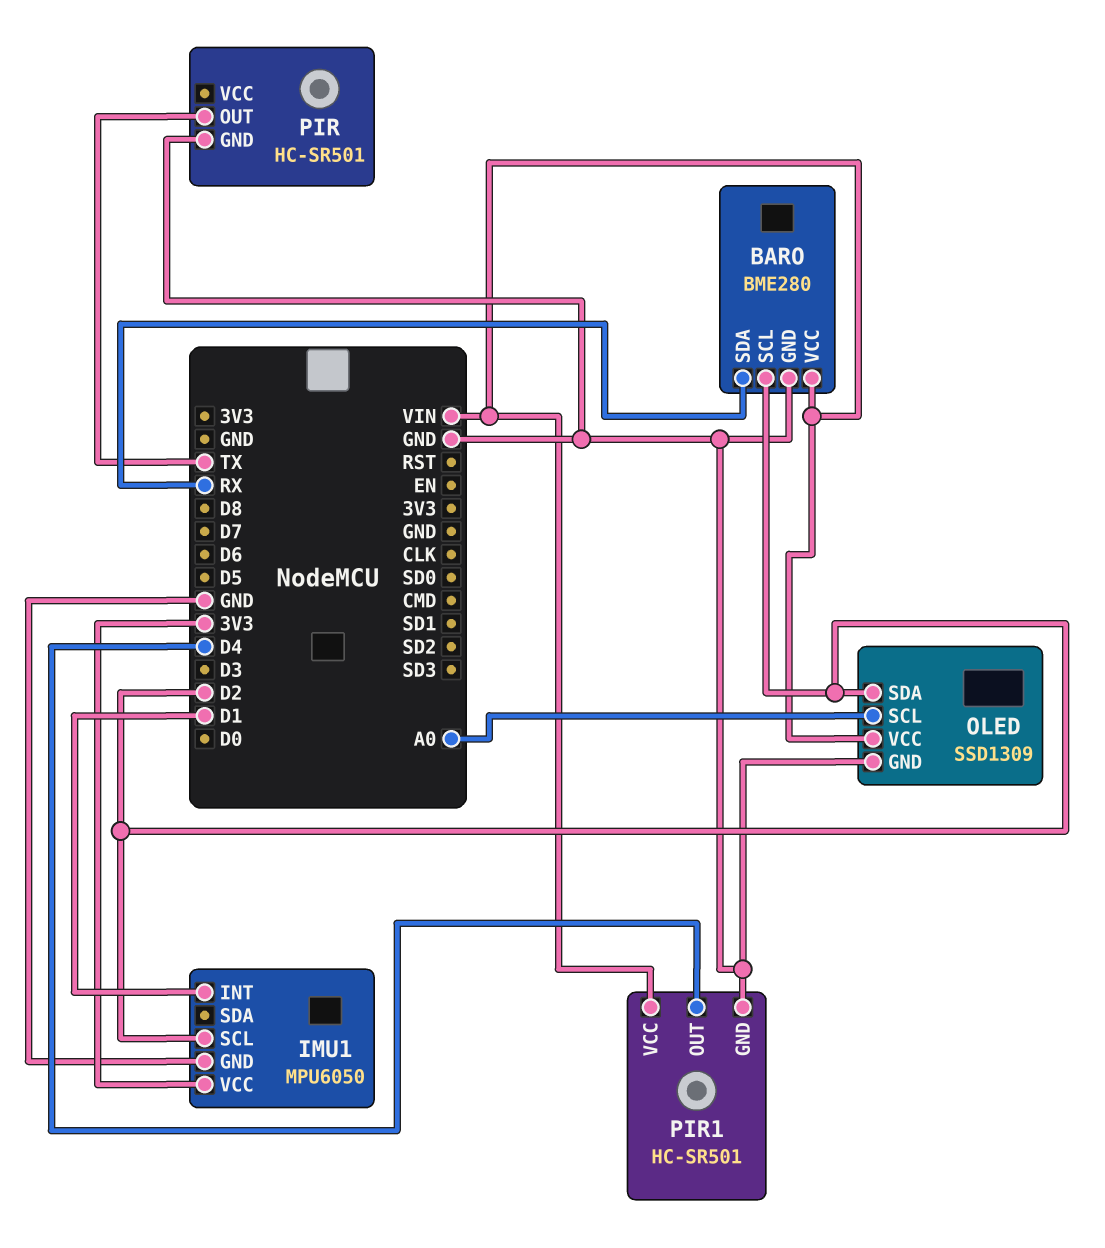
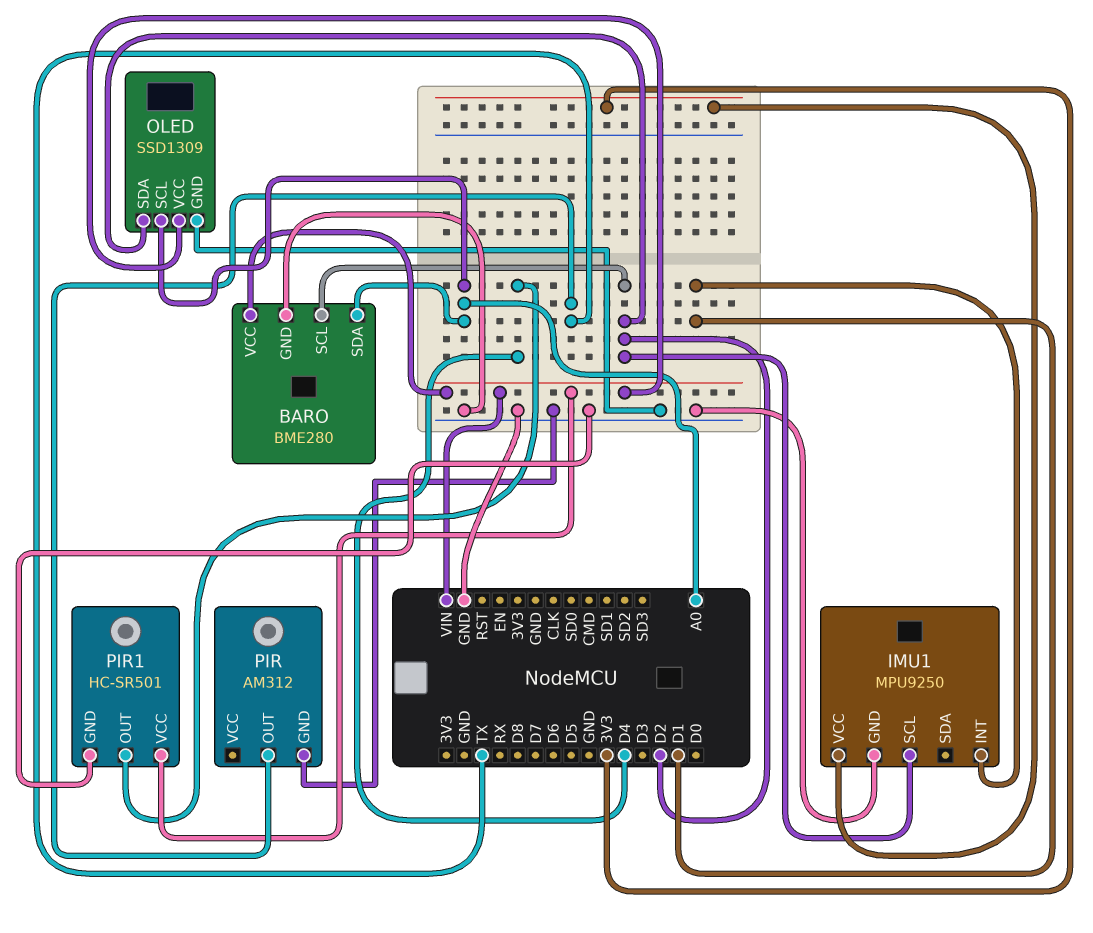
BARO pin SDA: RX -> A0
IMU1: MPU6050 -> MPU9250
PIR: HC-SR501 -> AM312

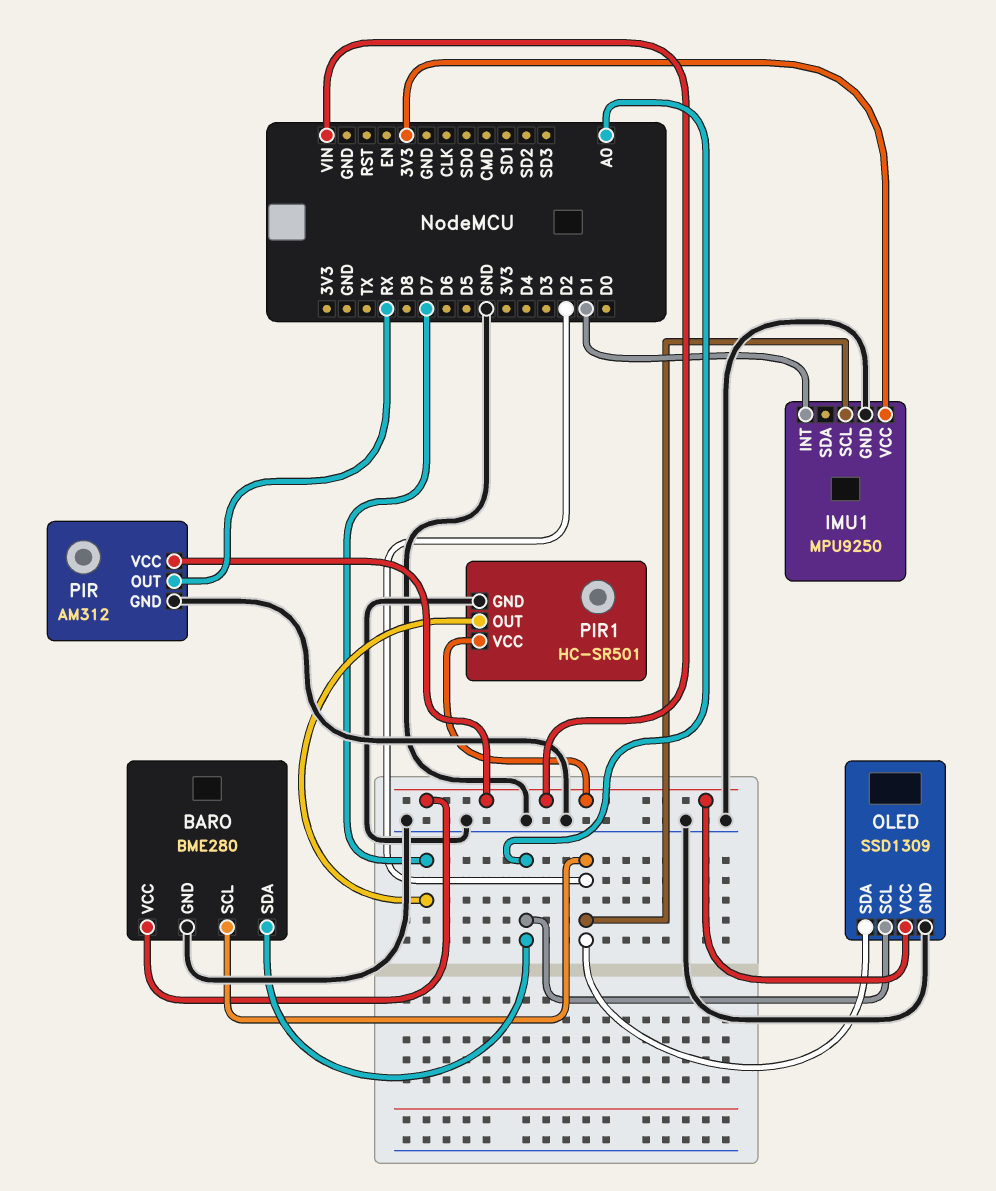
PIR pin OUT: TX -> RX
PIR pin VCC: none -> VIN
PIR1 pin OUT: D4 -> D7

